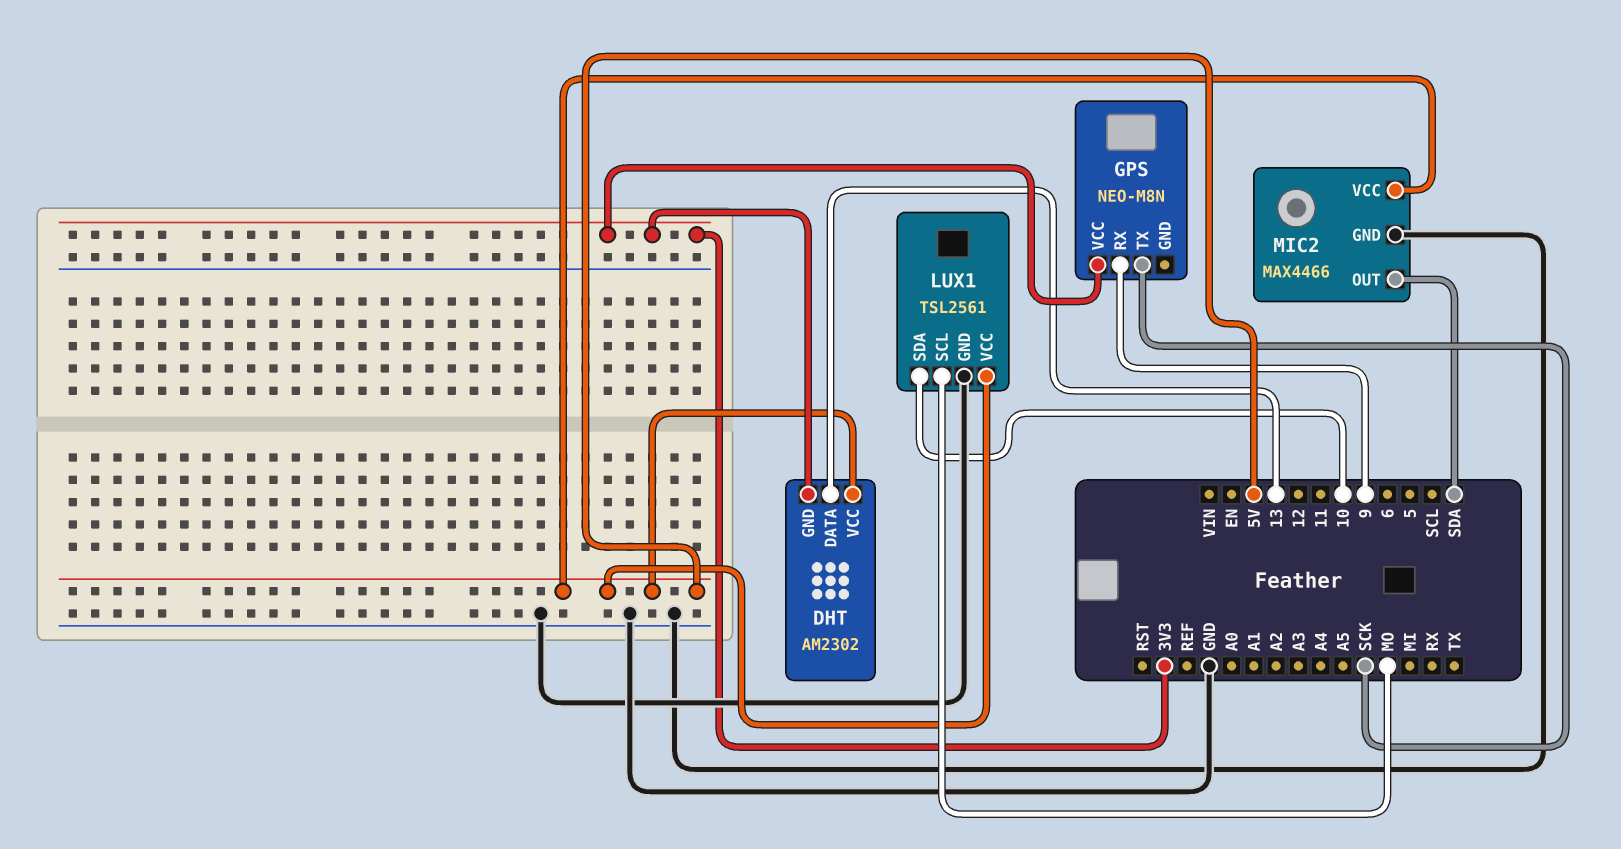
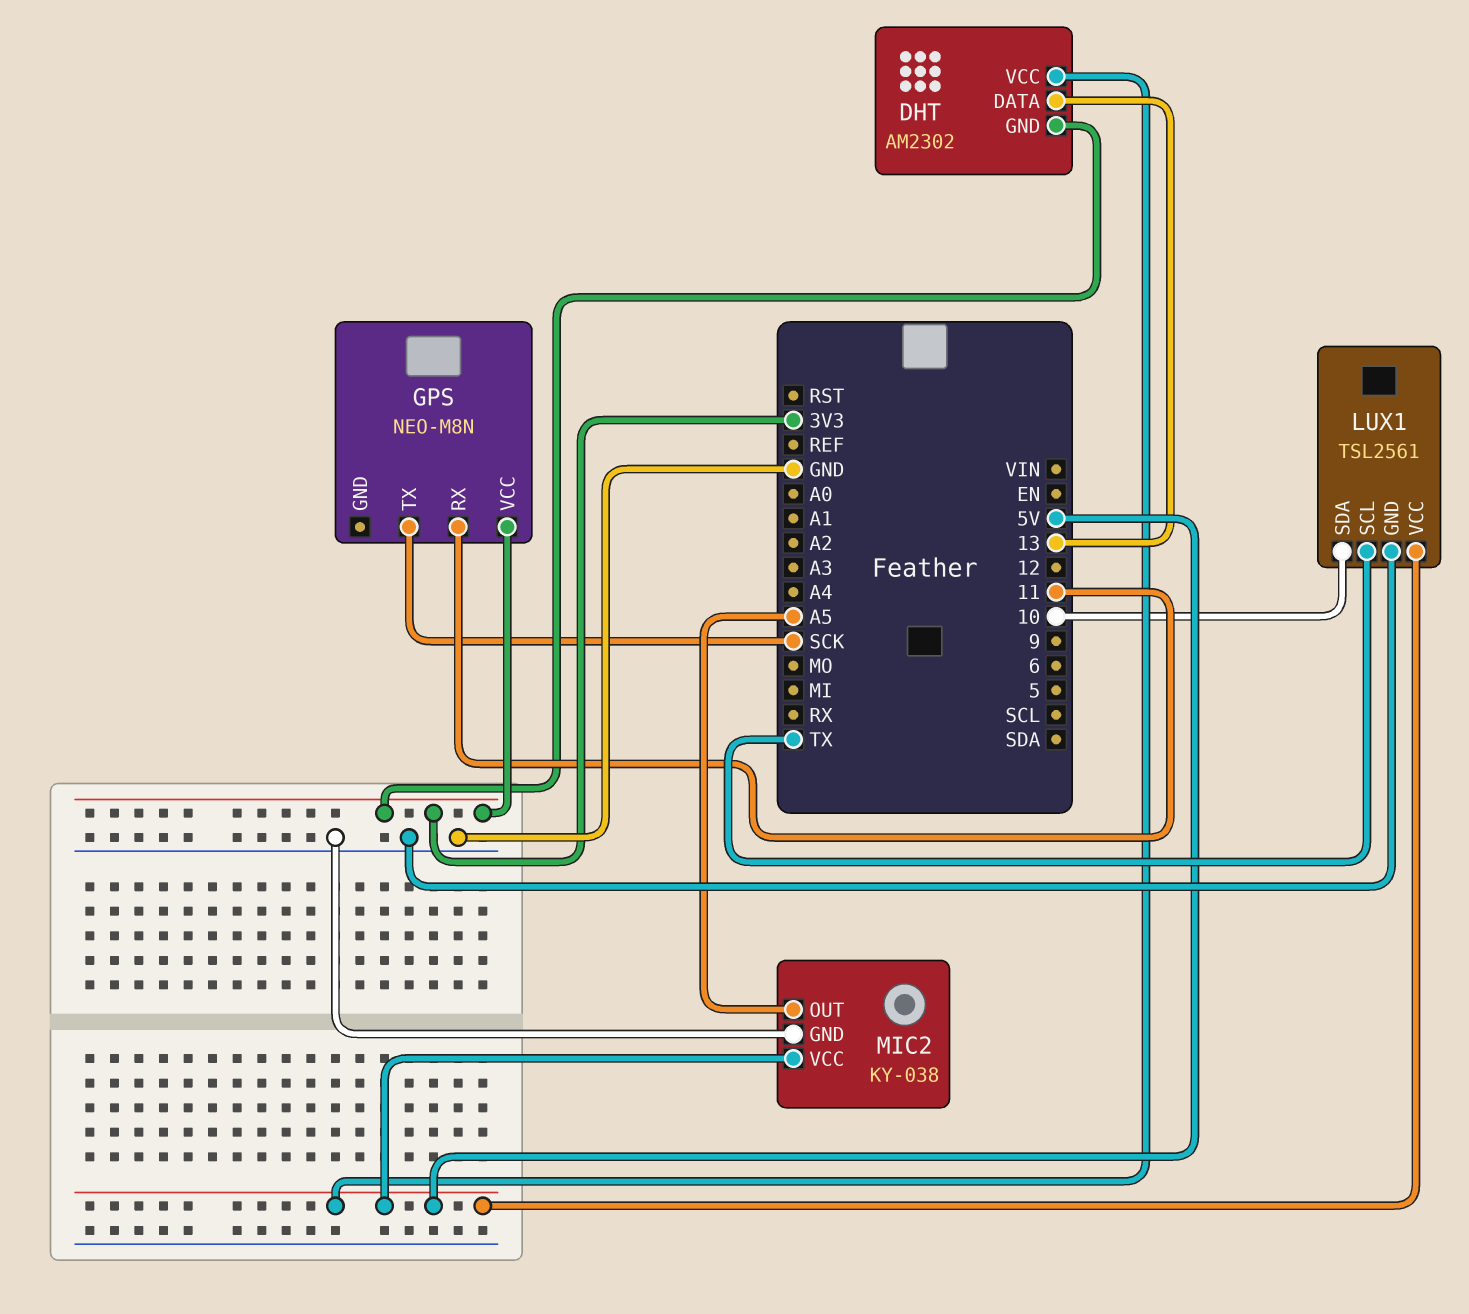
GPS pin RX: 9 -> 11
LUX1 pin SCL: MO -> TX
MIC2: MAX4466 -> KY-038
MIC2 pin OUT: SDA -> A5

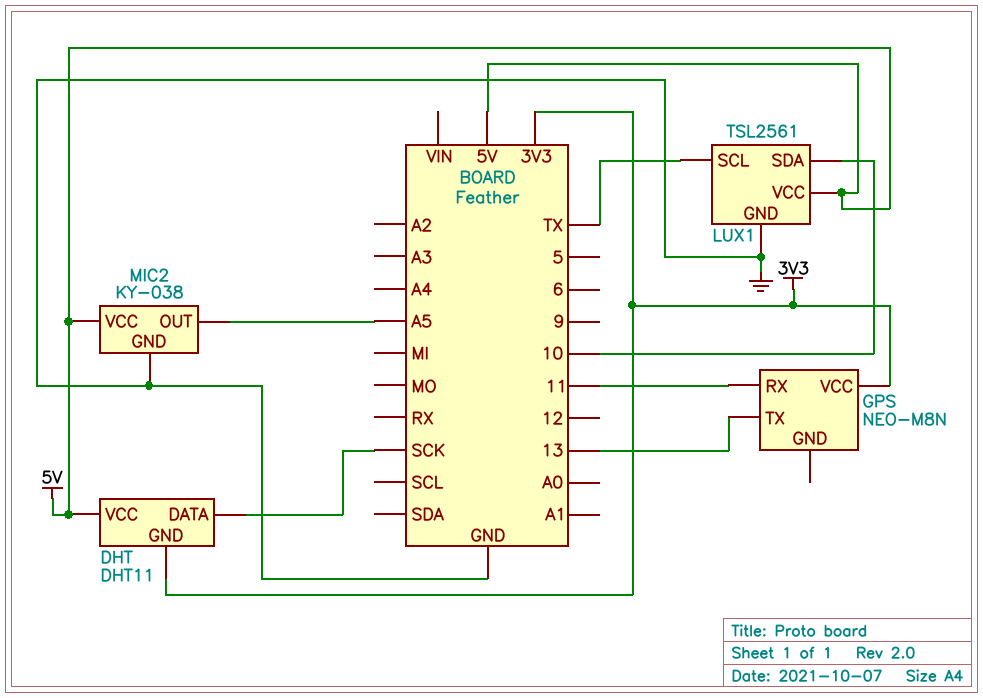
DHT: AM2302 -> DHT11
DHT pin DATA: 13 -> SCK
GPS pin TX: SCK -> 13

